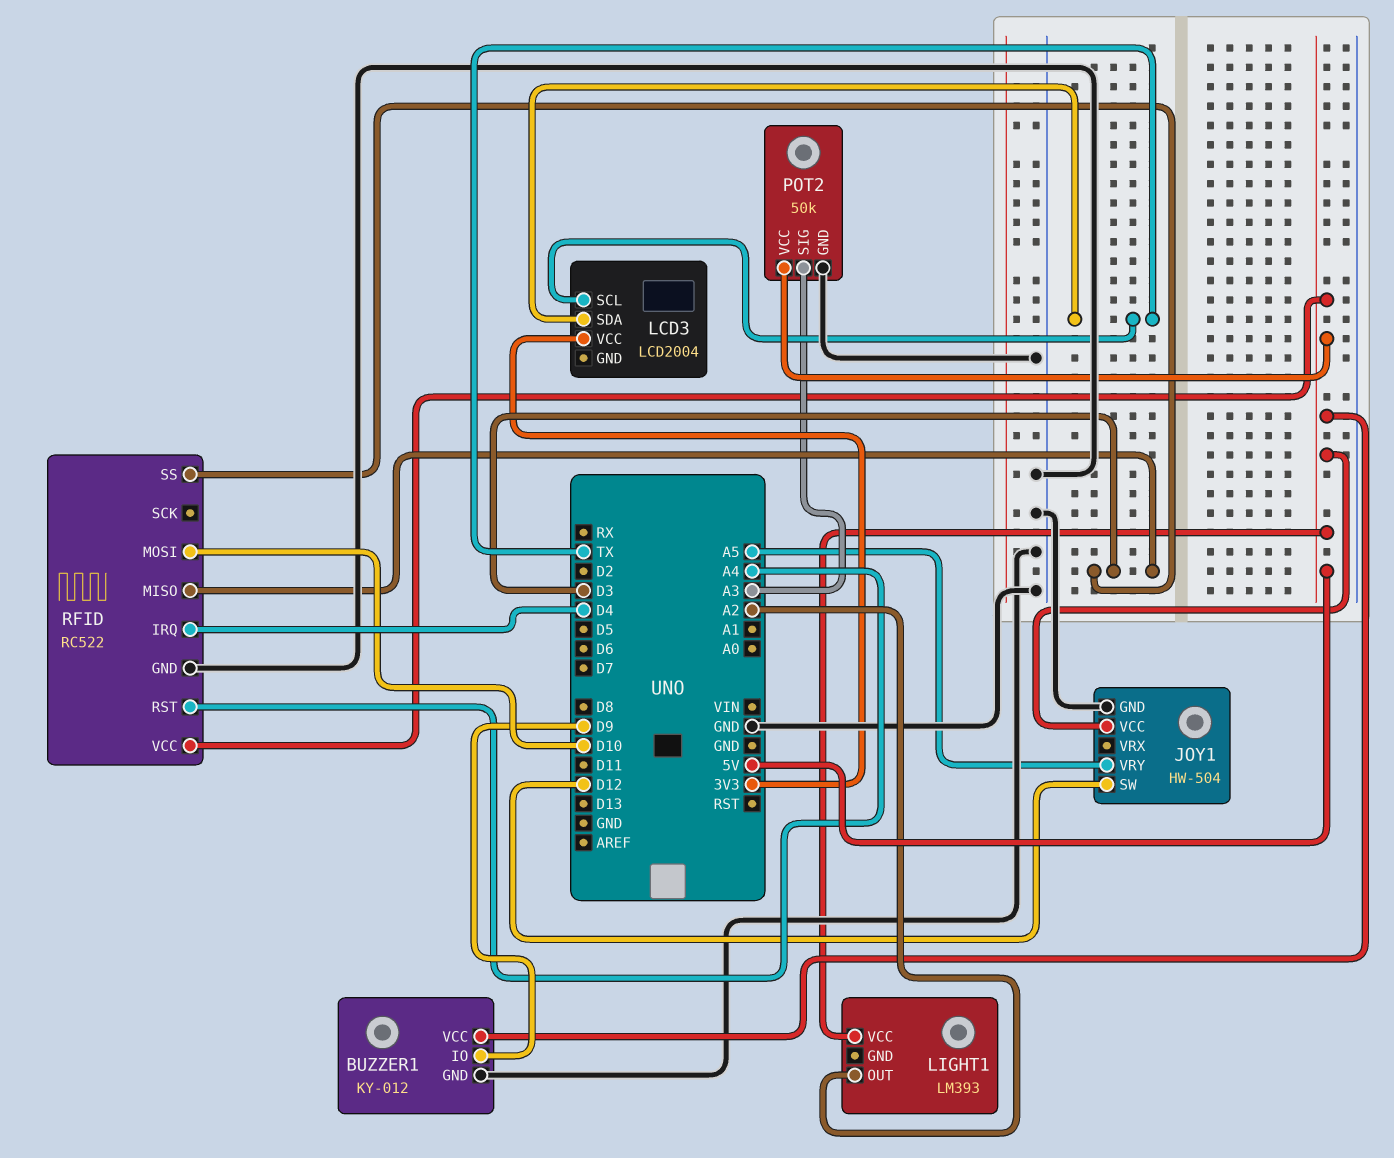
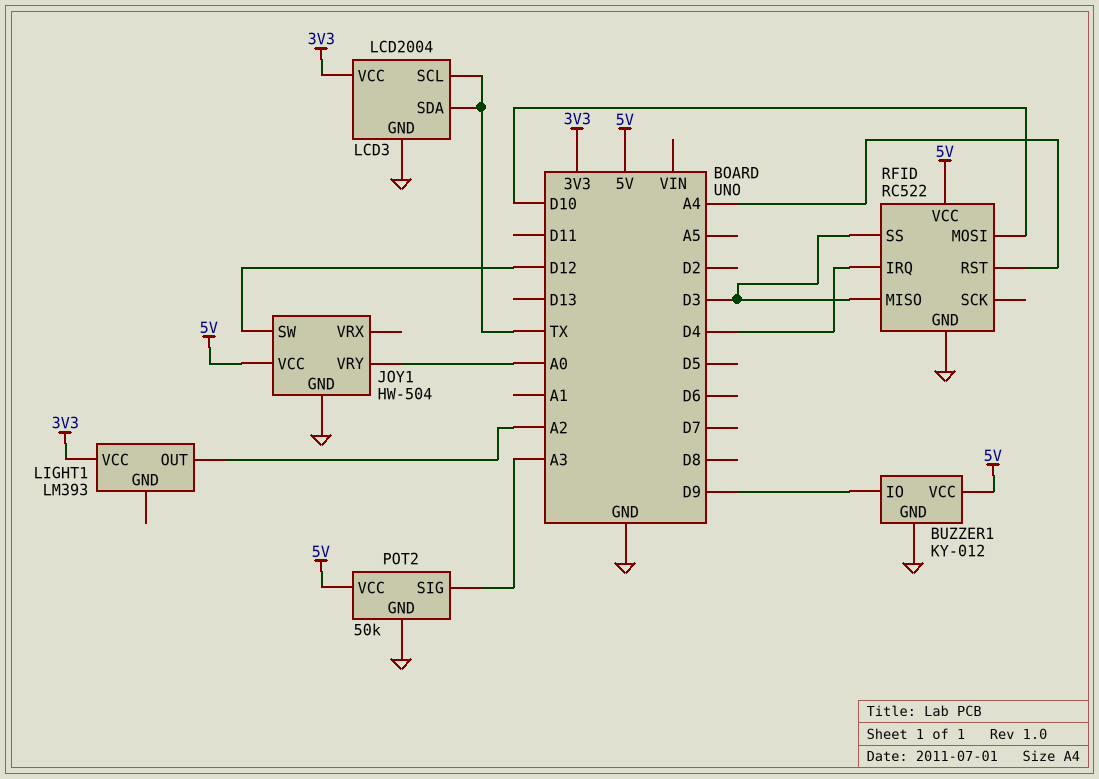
JOY1 pin VRY: A5 -> A0
LCD3 pin GND: none -> GND
LIGHT1 pin VCC: 5V -> 3V3

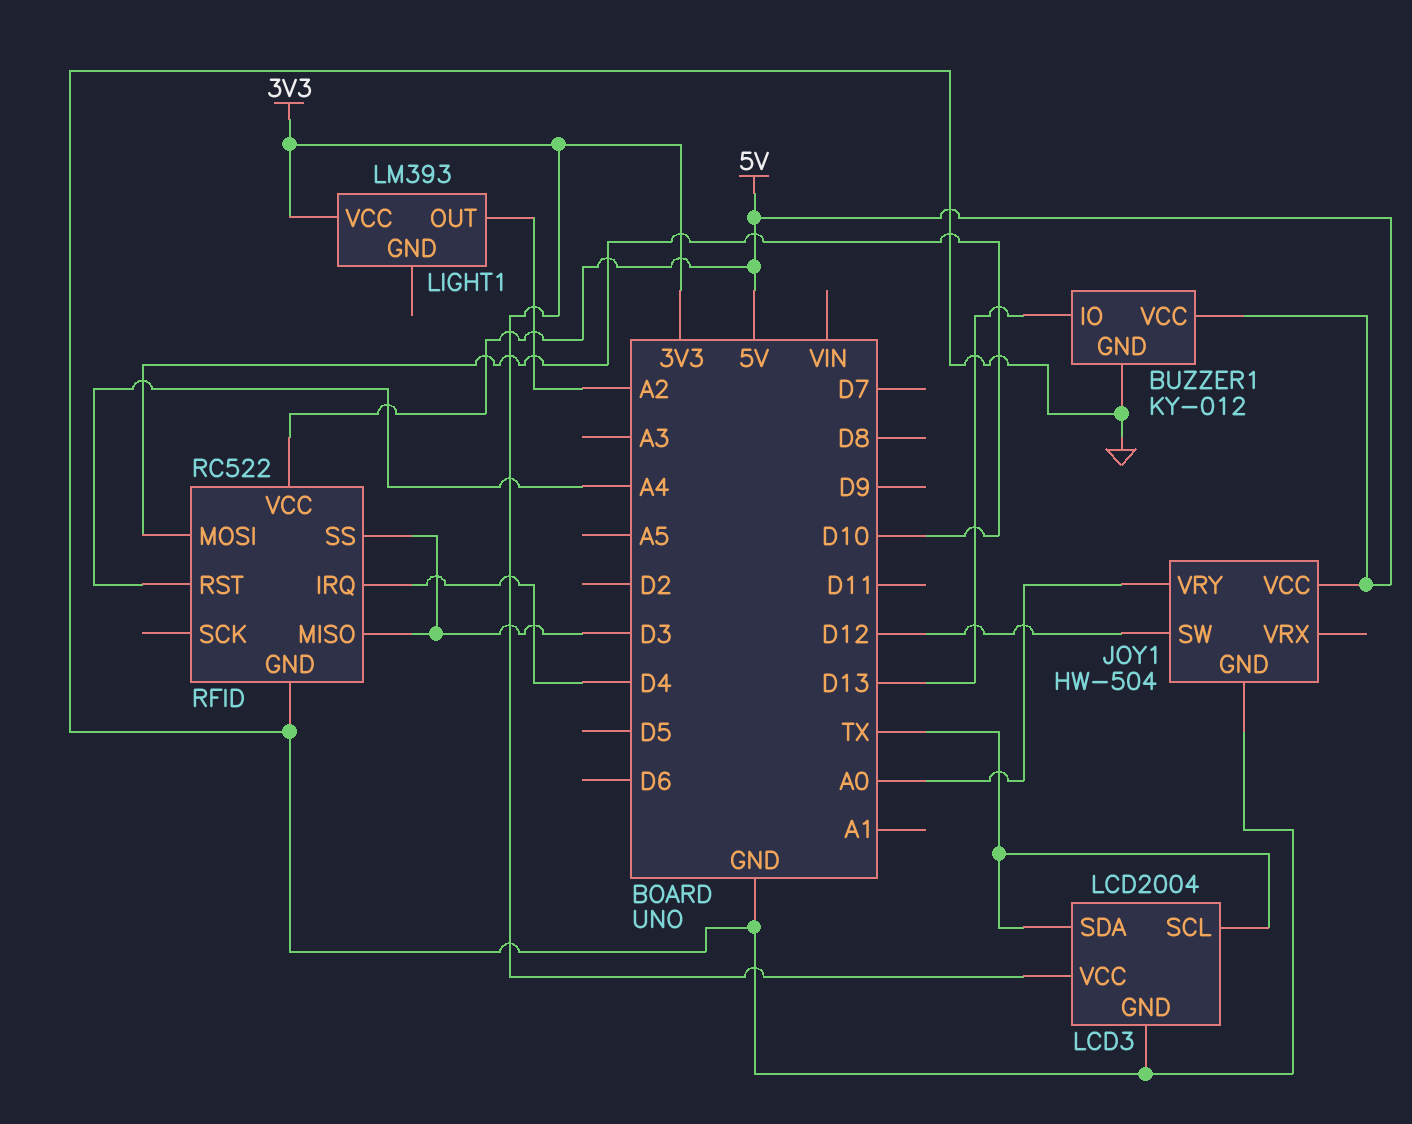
BUZZER1 pin IO: D9 -> D13
POT2: 50k -> none
POT2 pin GND: GND -> none
POT2 pin SIG: A3 -> none
POT2 pin VCC: 5V -> none

